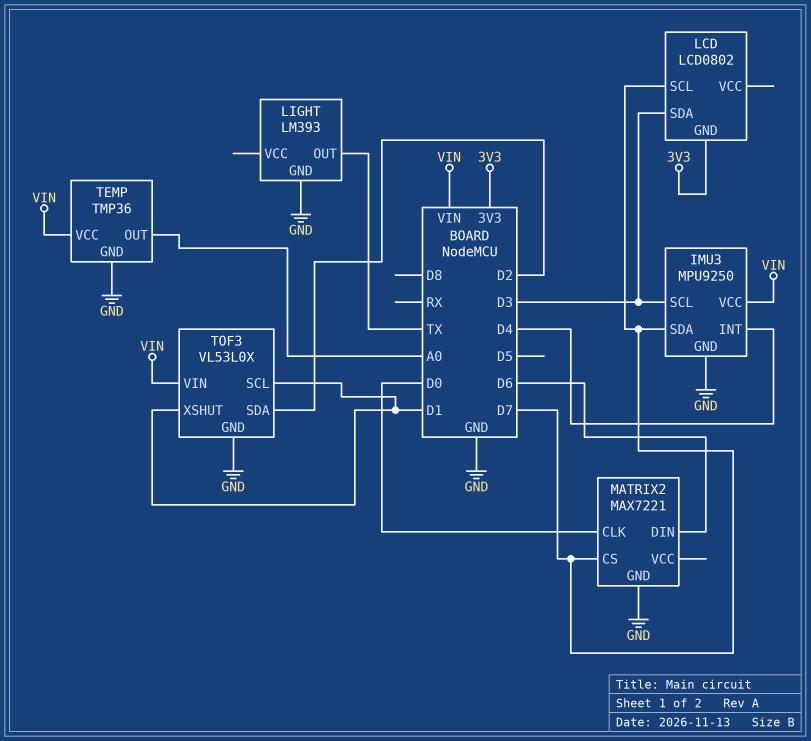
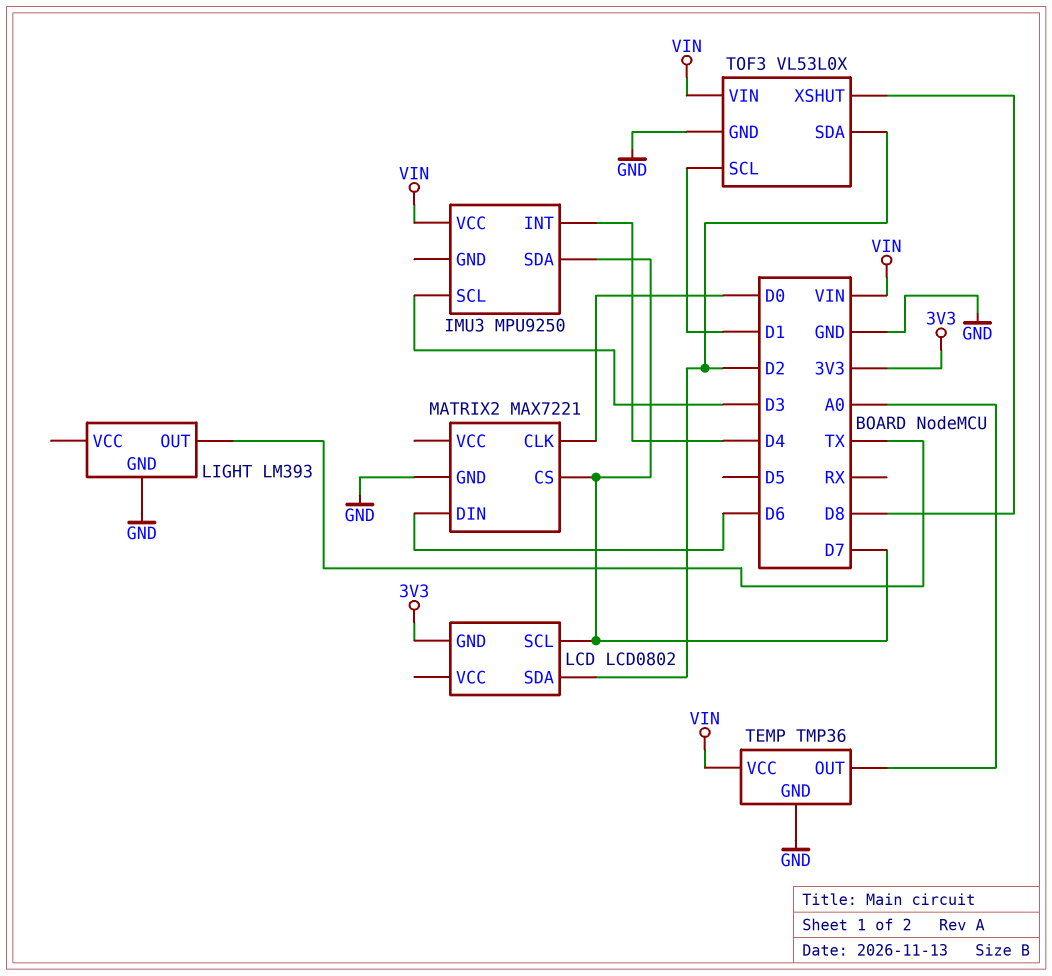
IMU3 pin GND: GND -> none
LCD pin SDA: D3 -> D2
TOF3 pin XSHUT: D1 -> D8

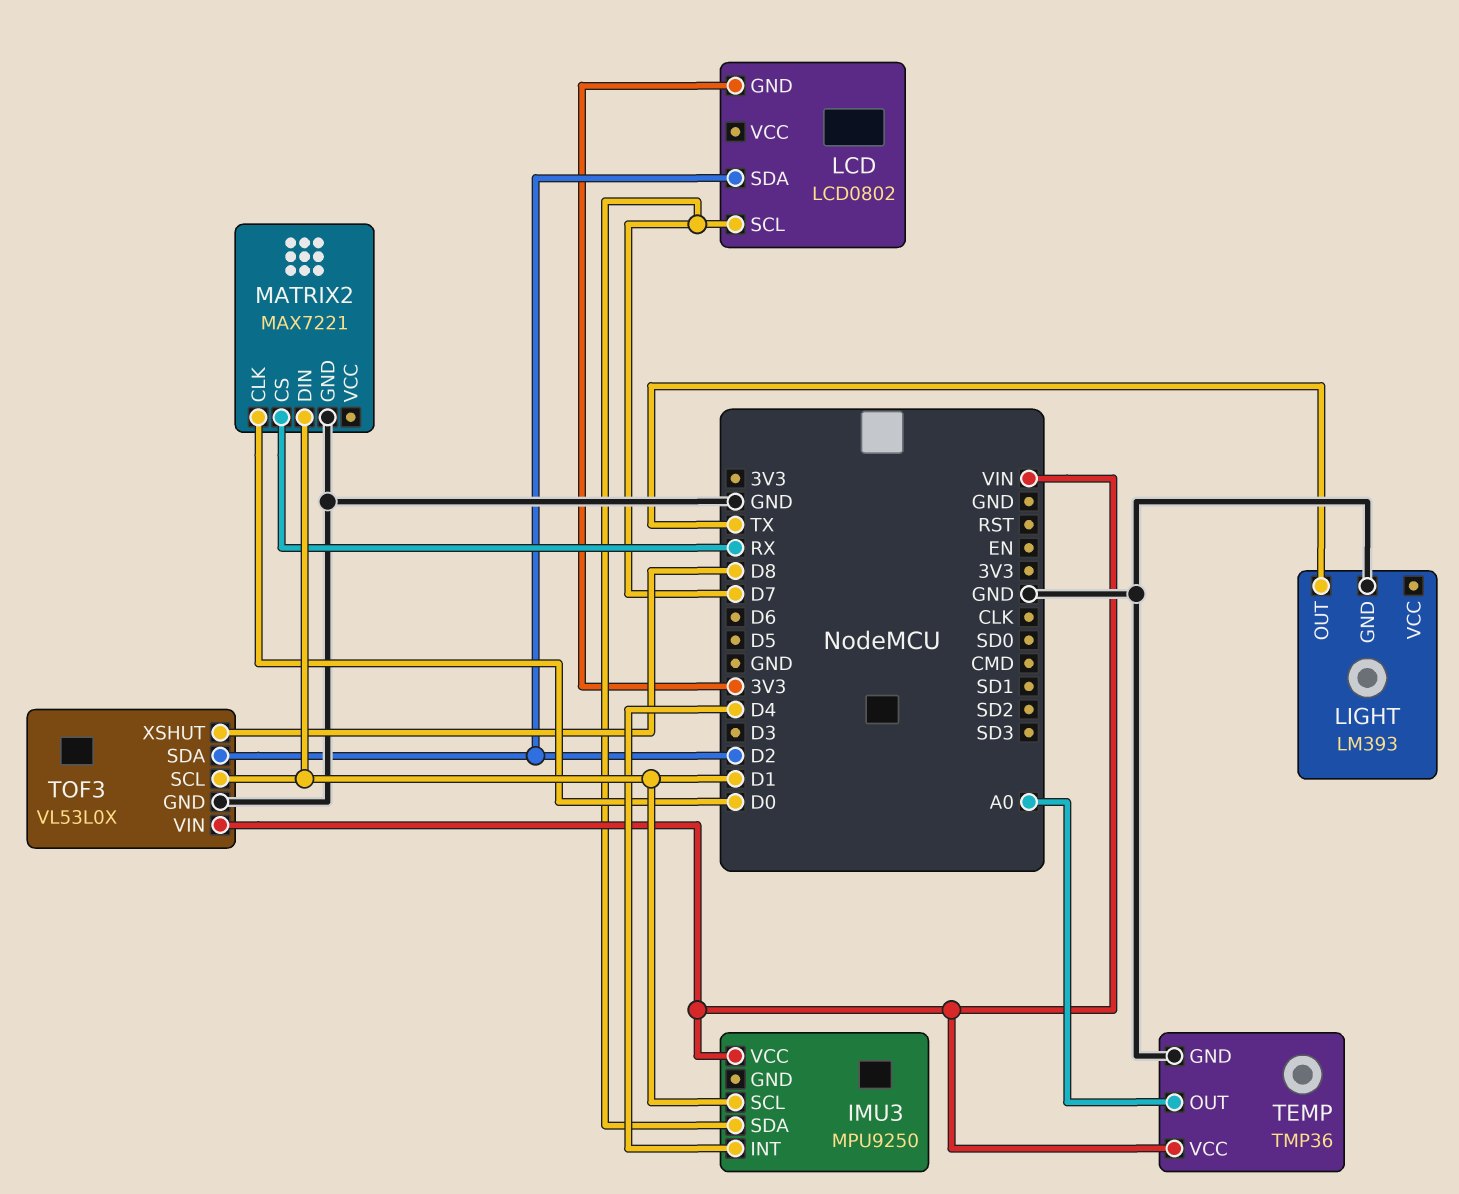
IMU3 pin SCL: D3 -> D1
MATRIX2 pin CS: D7 -> RX
MATRIX2 pin DIN: D6 -> D1

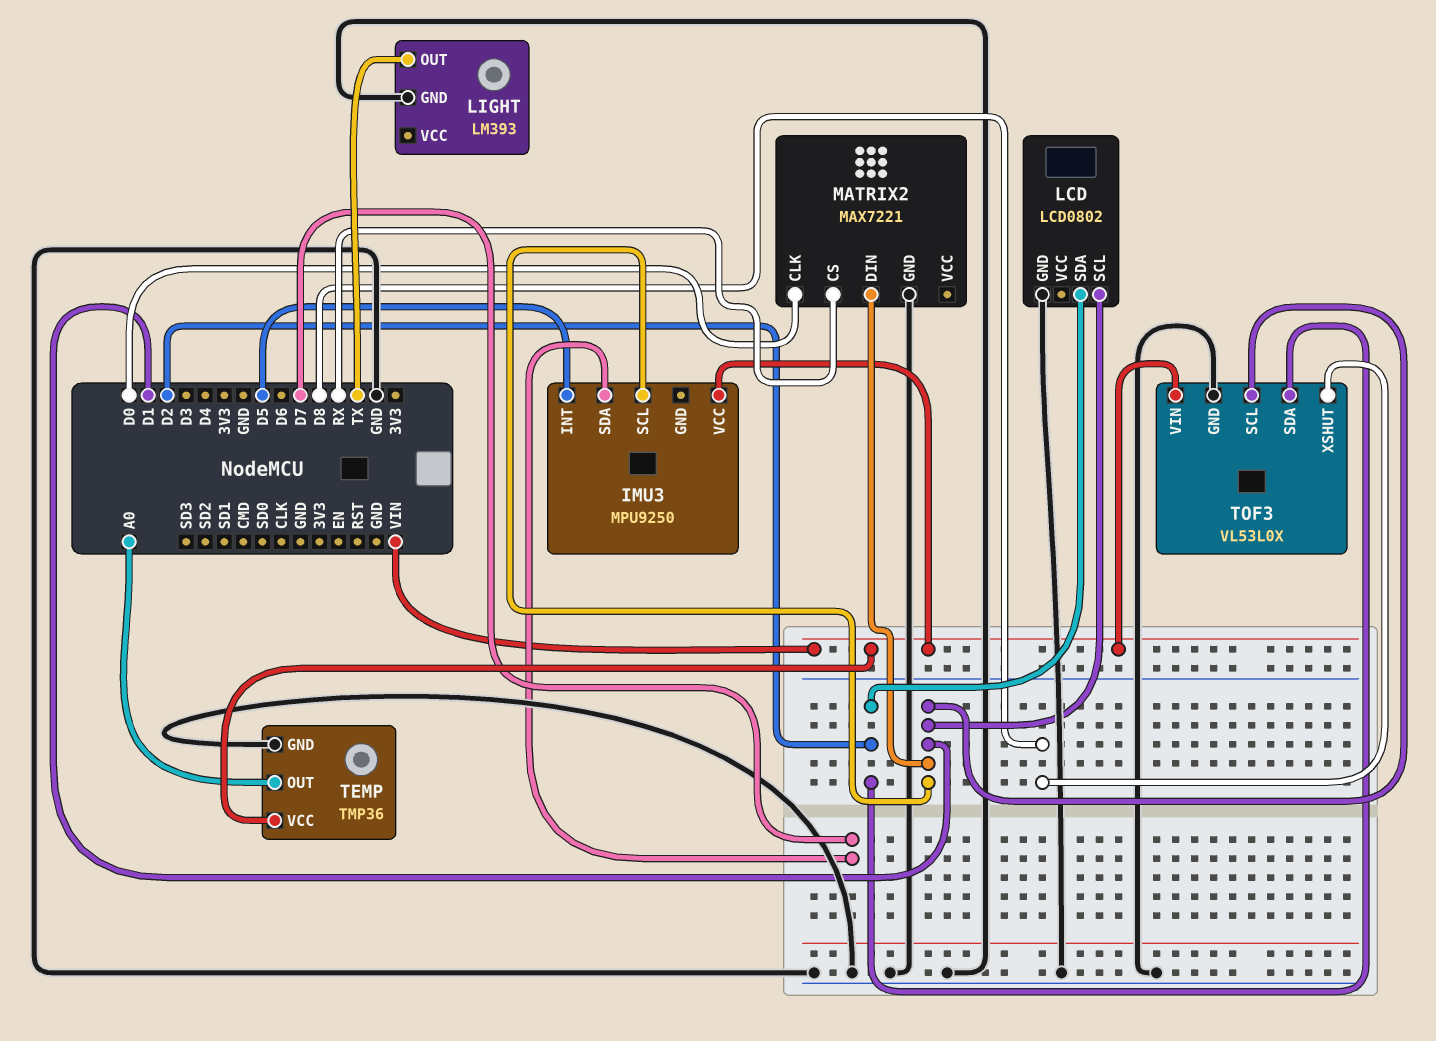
IMU3 pin INT: D4 -> D5
LCD pin GND: 3V3 -> GND
LCD pin SCL: D7 -> D1

